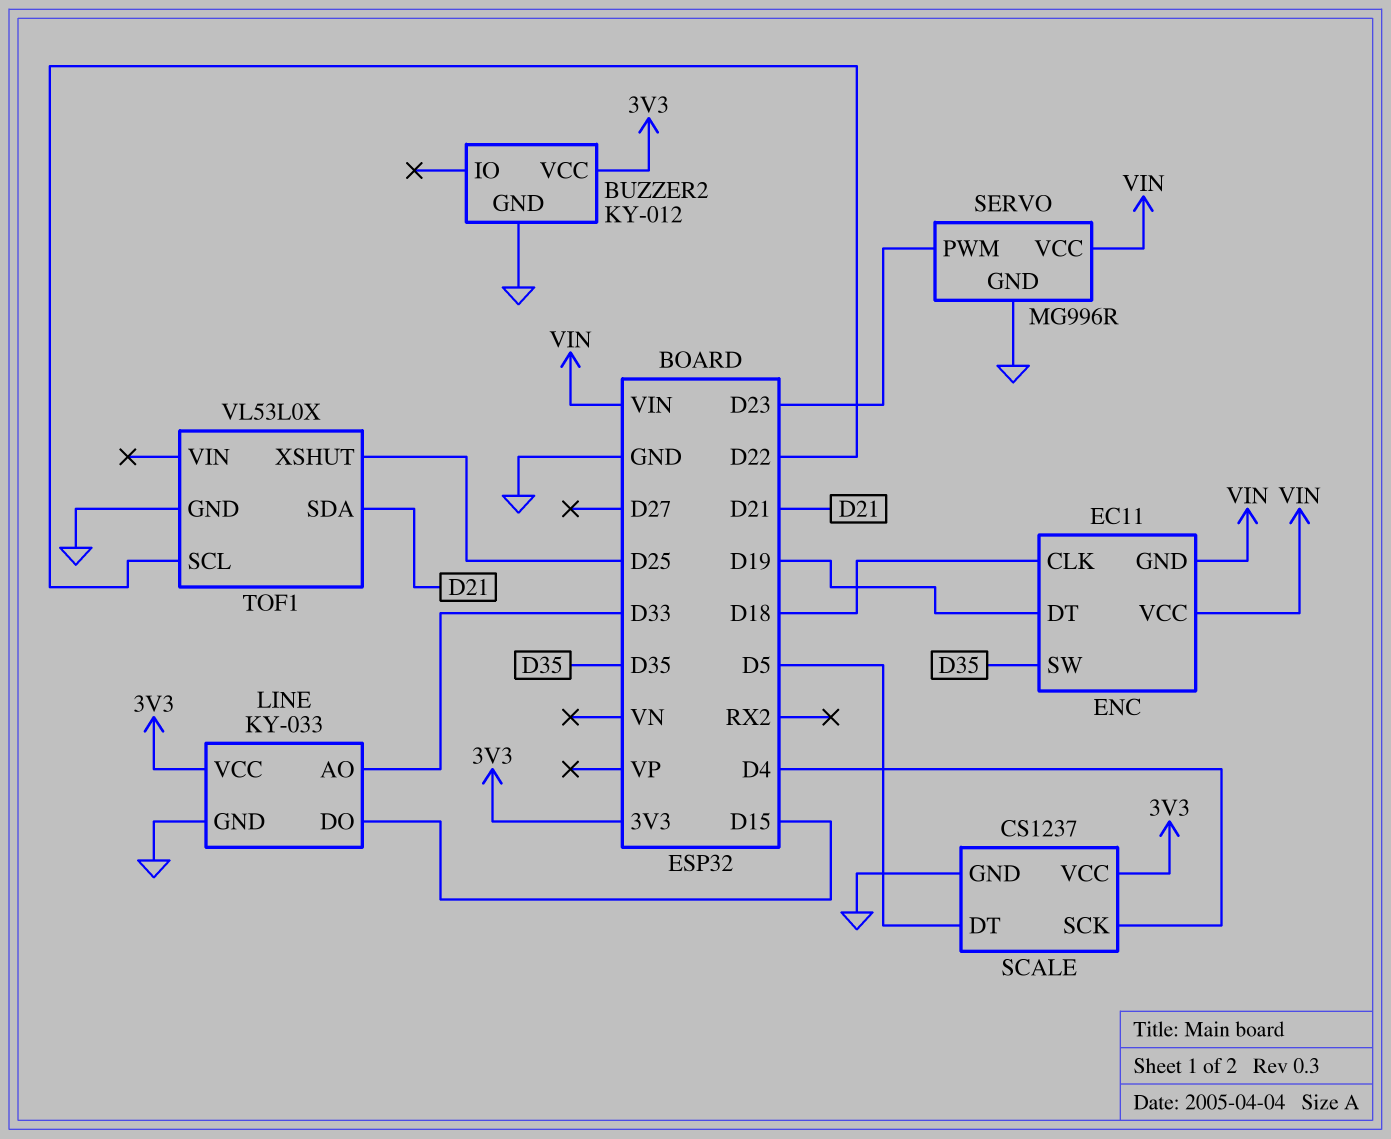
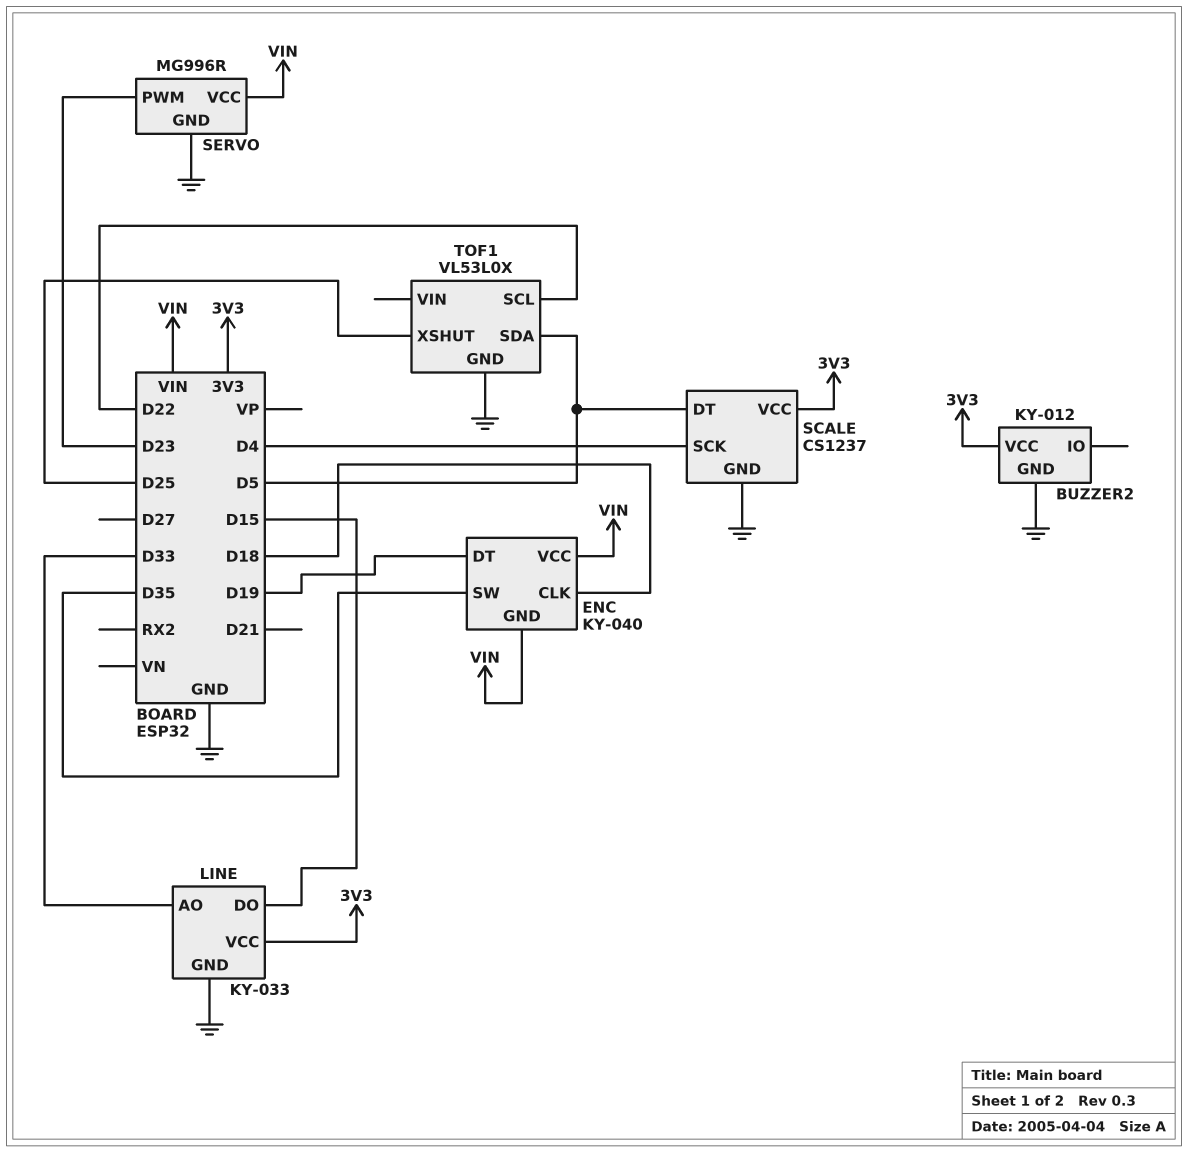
ENC: EC11 -> KY-040
TOF1 pin SDA: D21 -> D5

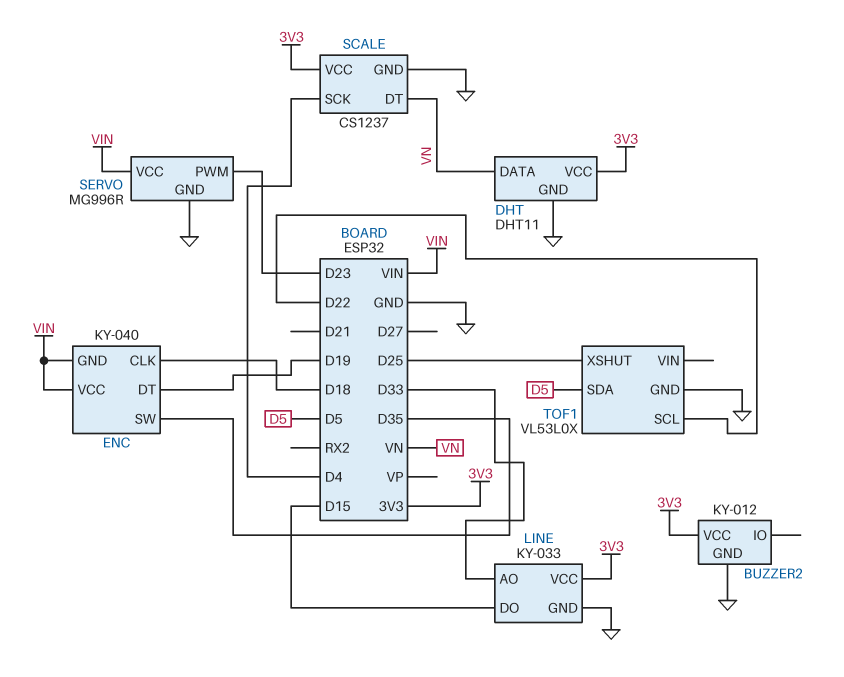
DHT: none -> DHT11
DHT pin DATA: none -> VN
DHT pin GND: none -> GND
DHT pin VCC: none -> 3V3
SCALE pin DT: D5 -> VN

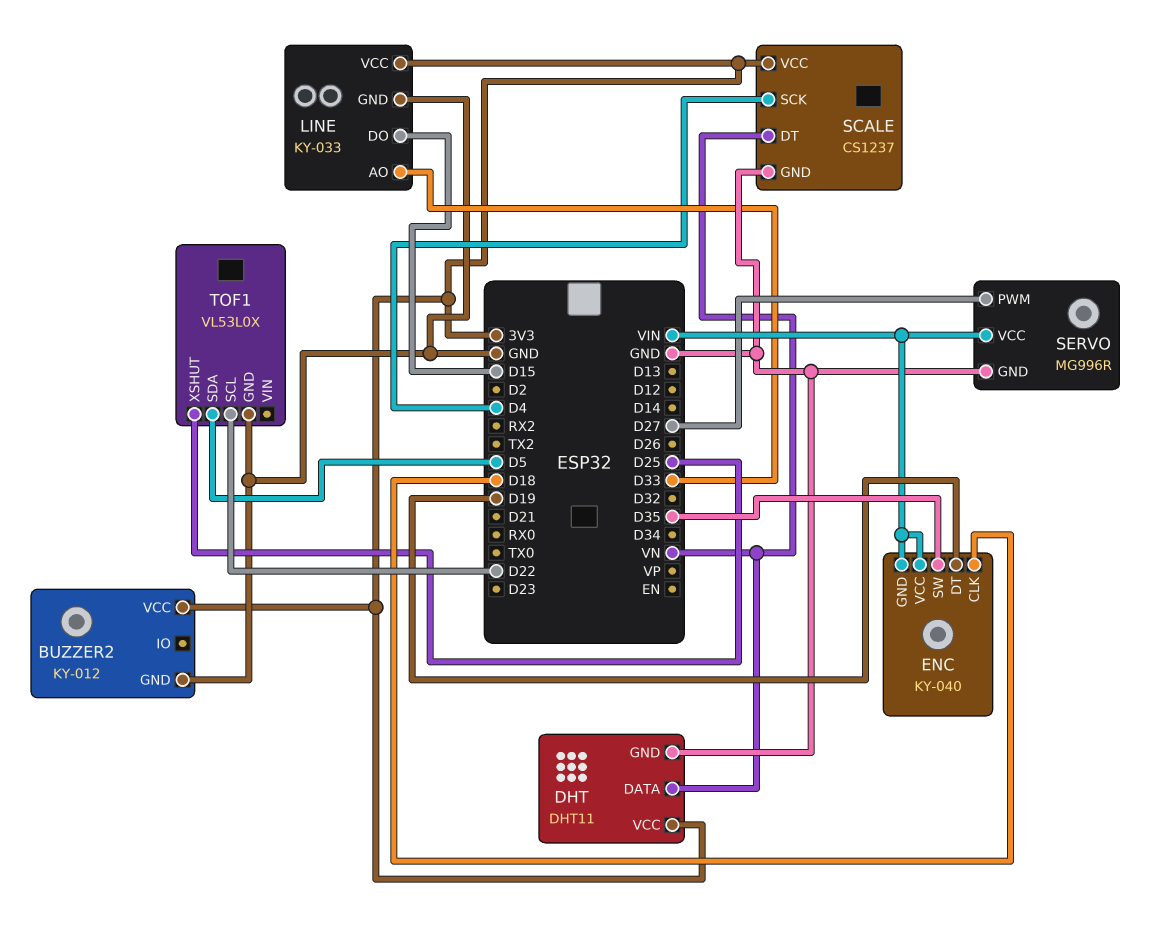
SERVO pin PWM: D23 -> D27

